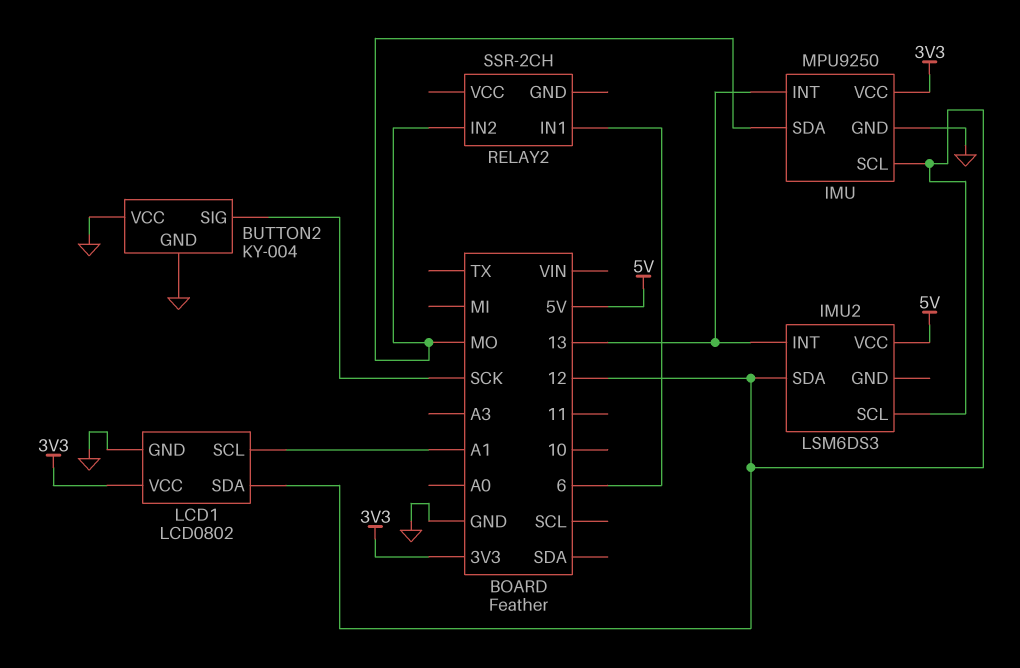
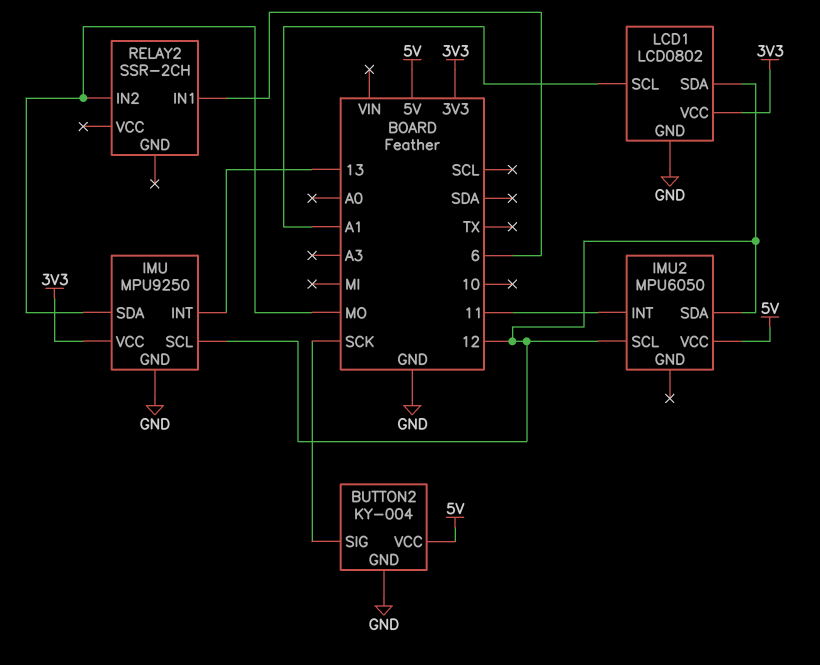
BUTTON2 pin VCC: GND -> 5V
IMU2: LSM6DS3 -> MPU6050
IMU2 pin INT: 13 -> 11

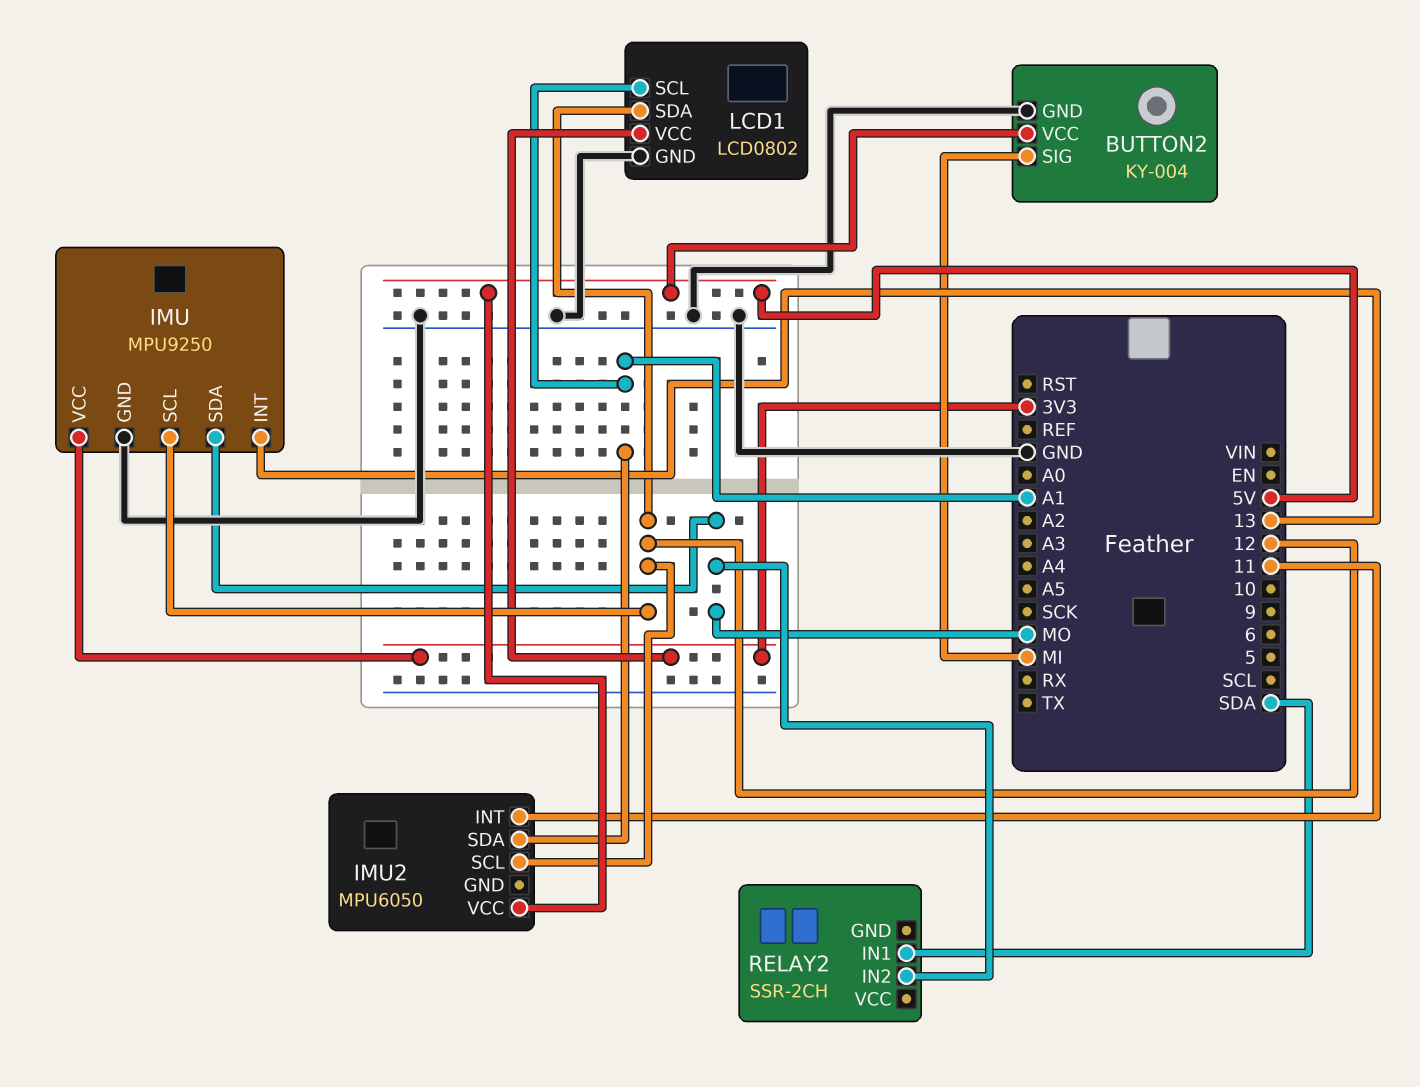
BUTTON2 pin SIG: SCK -> MI
IMU2 pin SDA: 12 -> A1
RELAY2 pin IN1: 6 -> SDA

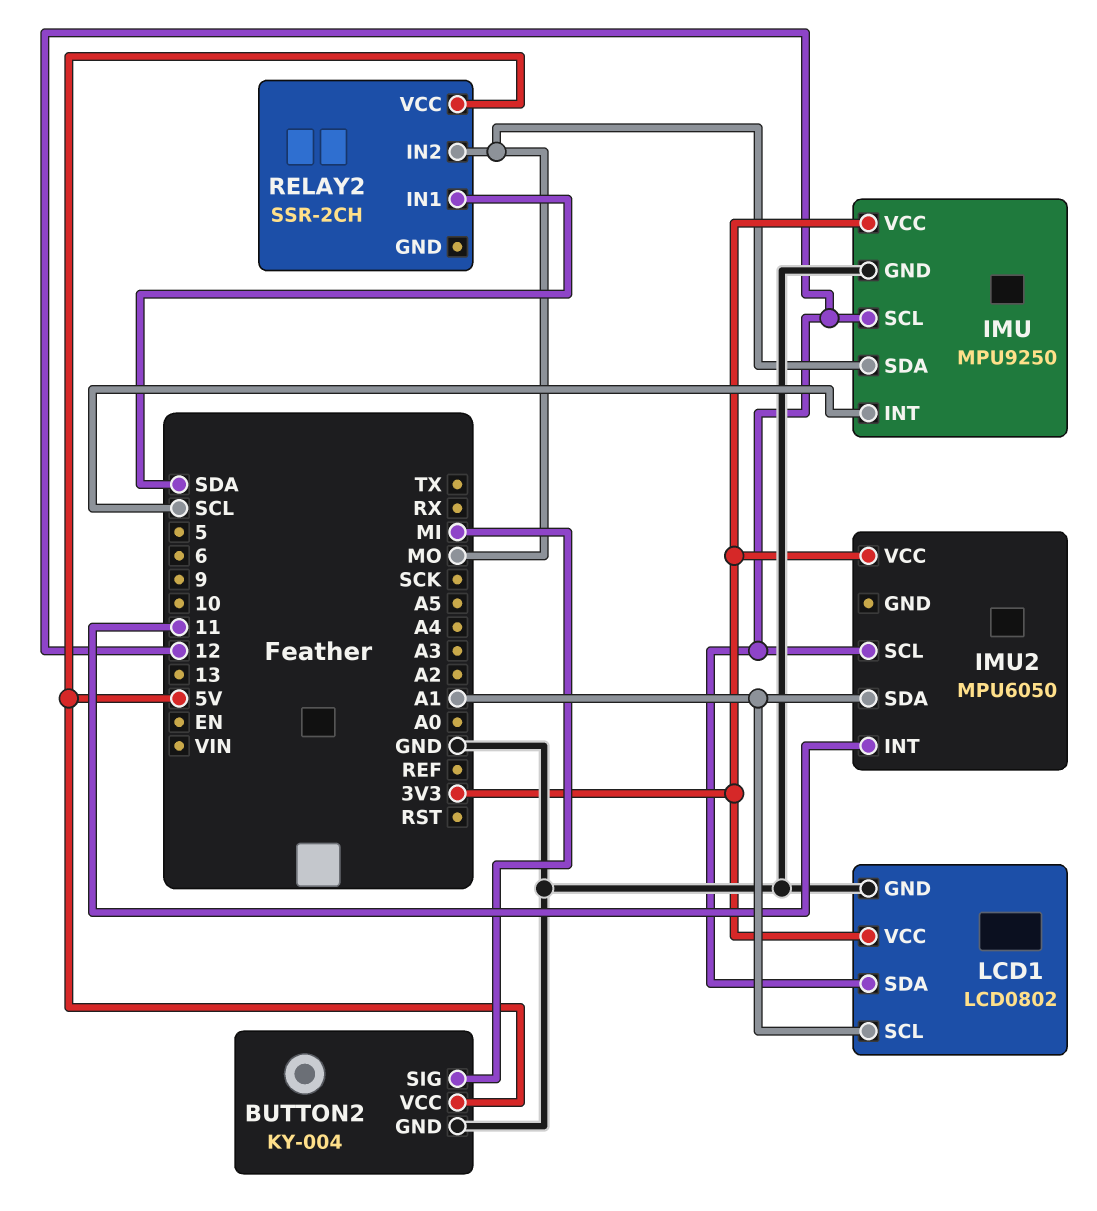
IMU pin INT: 13 -> SCL
IMU2 pin VCC: 5V -> 3V3
RELAY2 pin VCC: none -> 5V

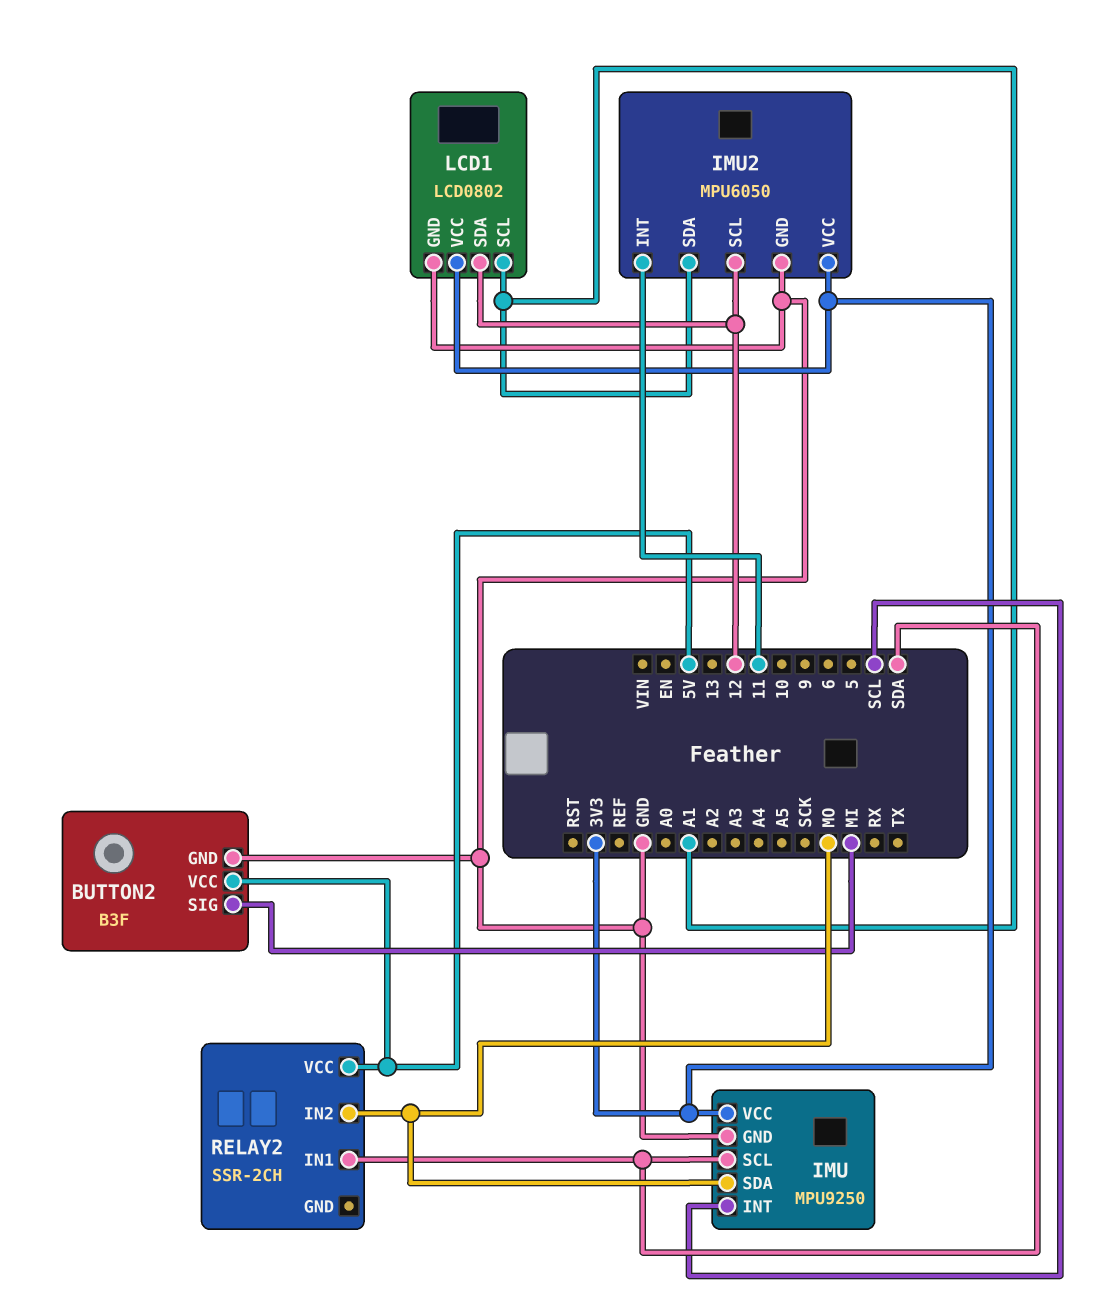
BUTTON2: KY-004 -> B3F
IMU pin SCL: 12 -> SDA
IMU2 pin GND: none -> GND

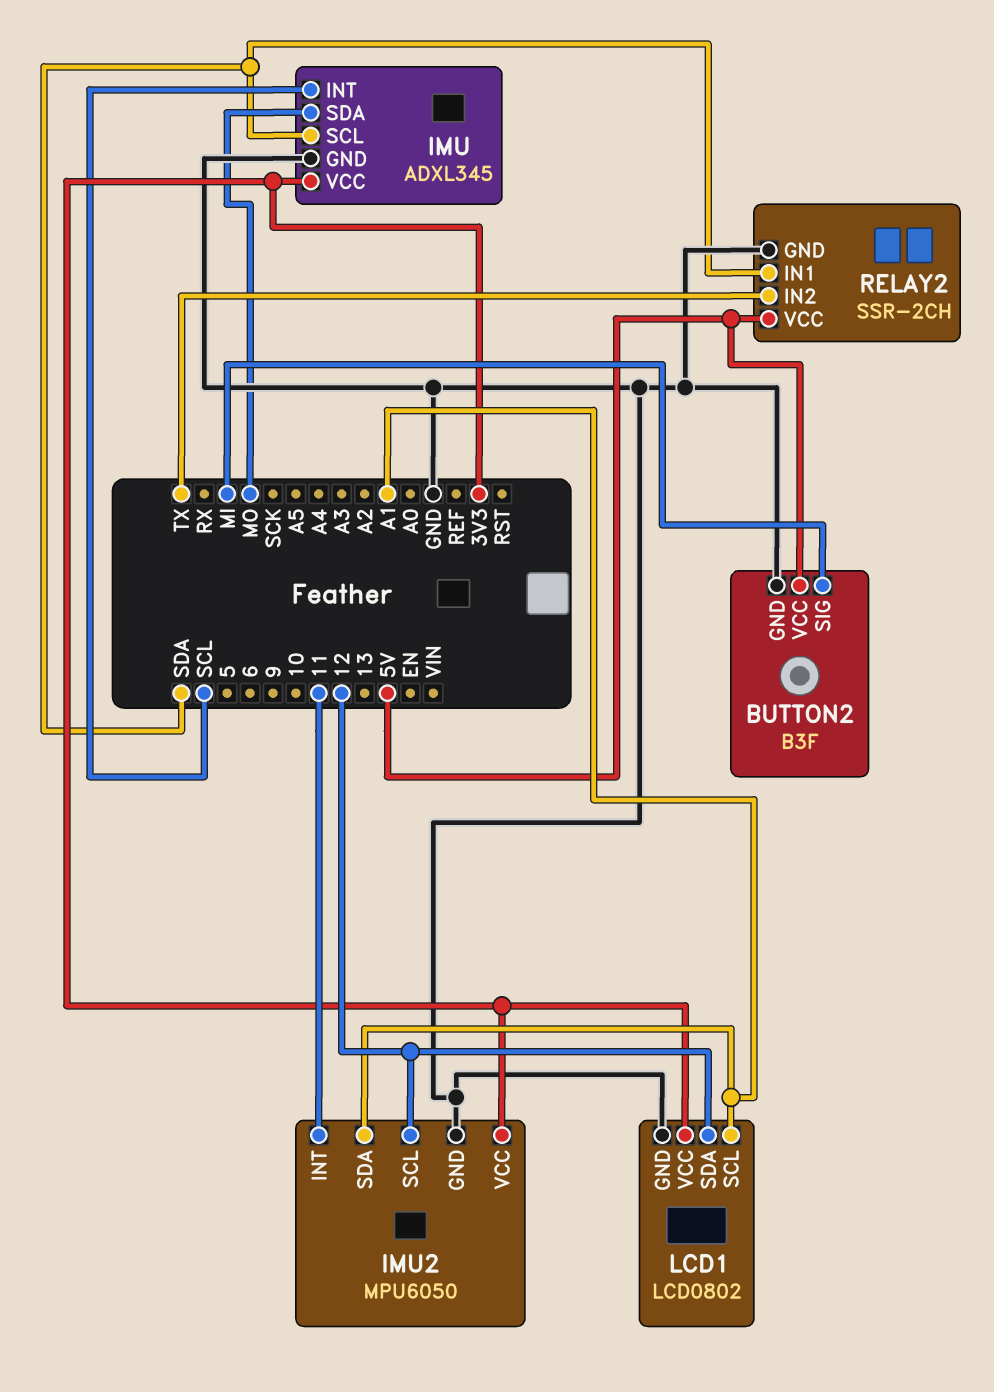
IMU: MPU9250 -> ADXL345
RELAY2 pin GND: none -> GND
RELAY2 pin IN2: MO -> TX

